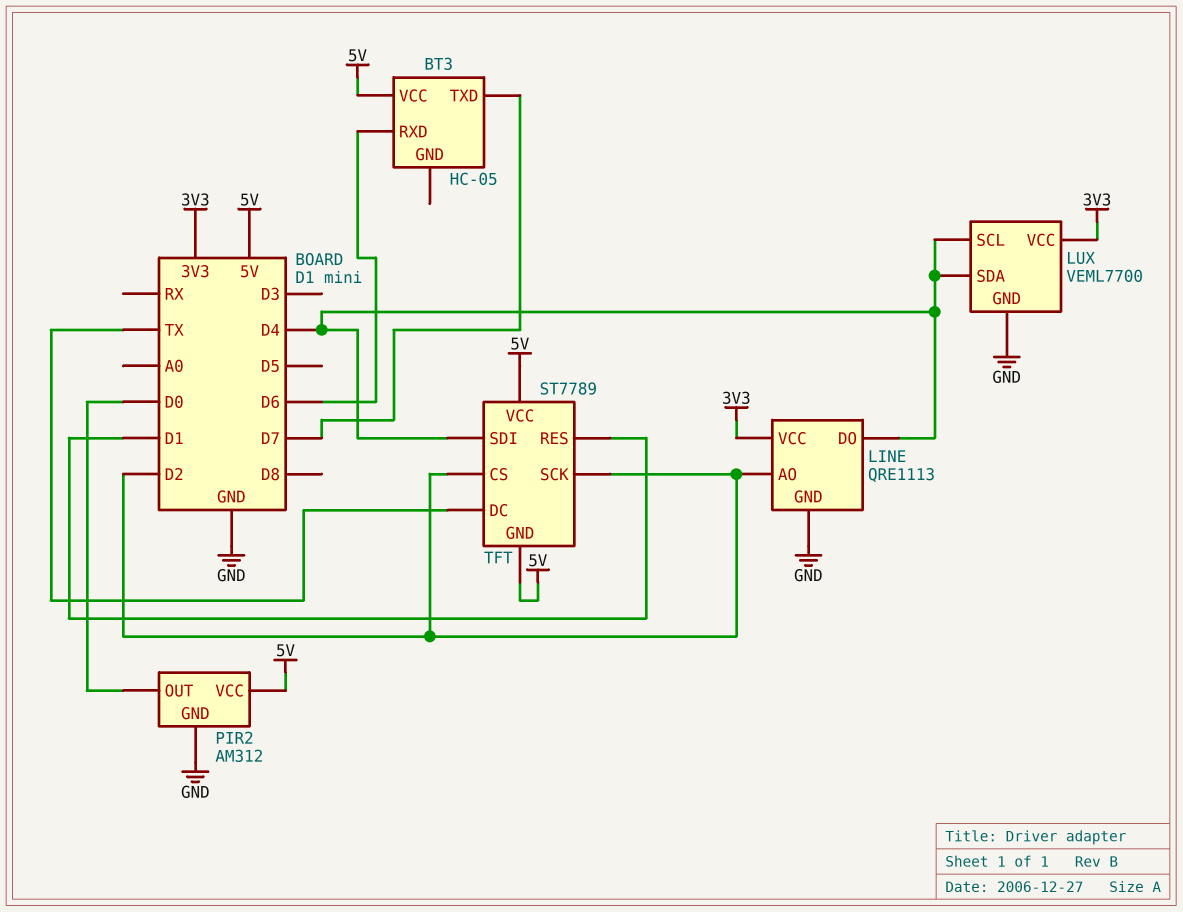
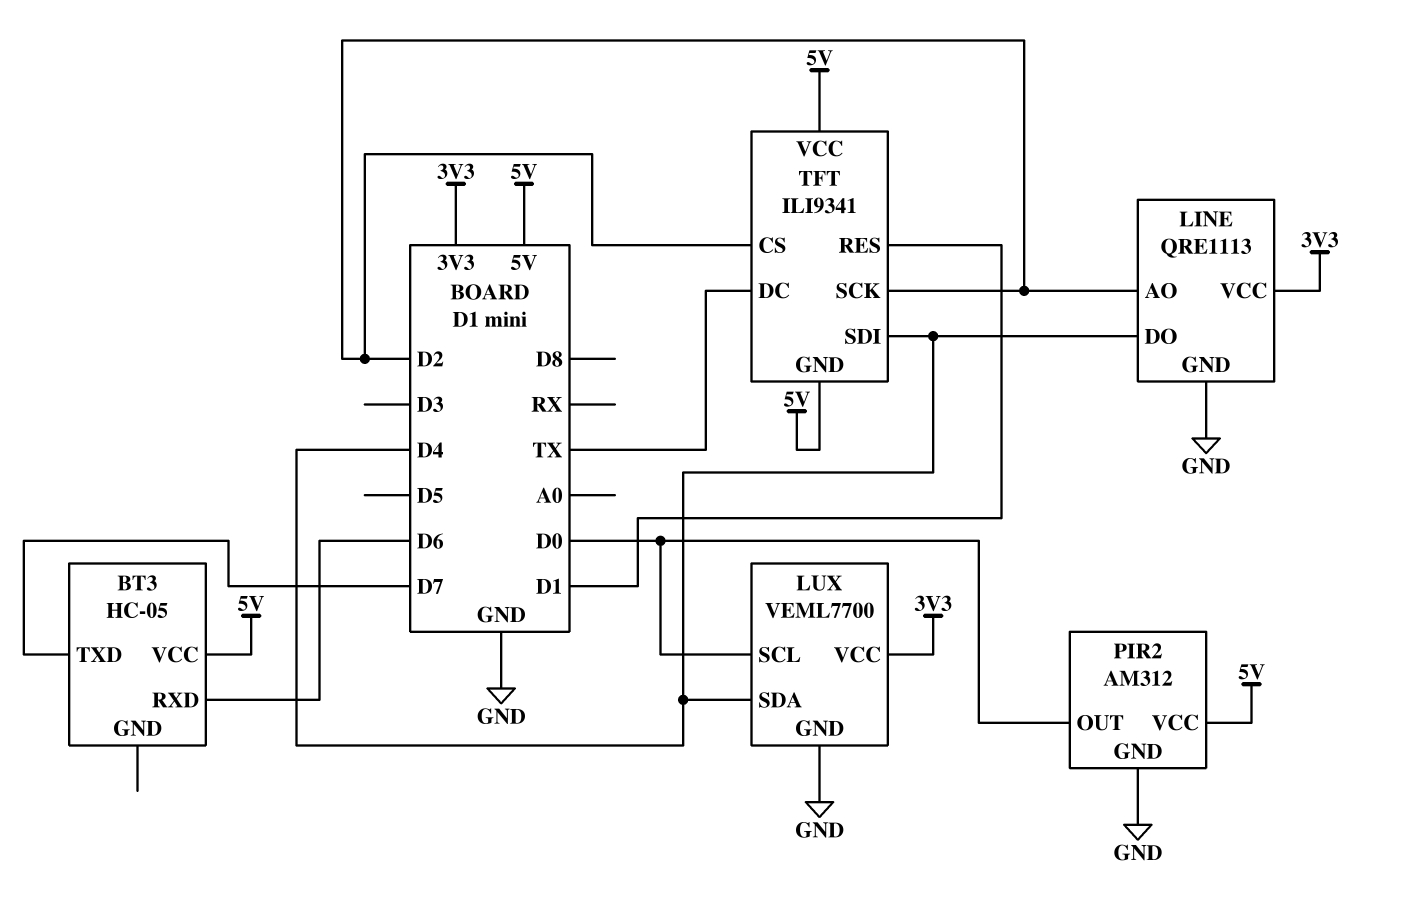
LUX pin SCL: D4 -> D0
TFT: ST7789 -> ILI9341

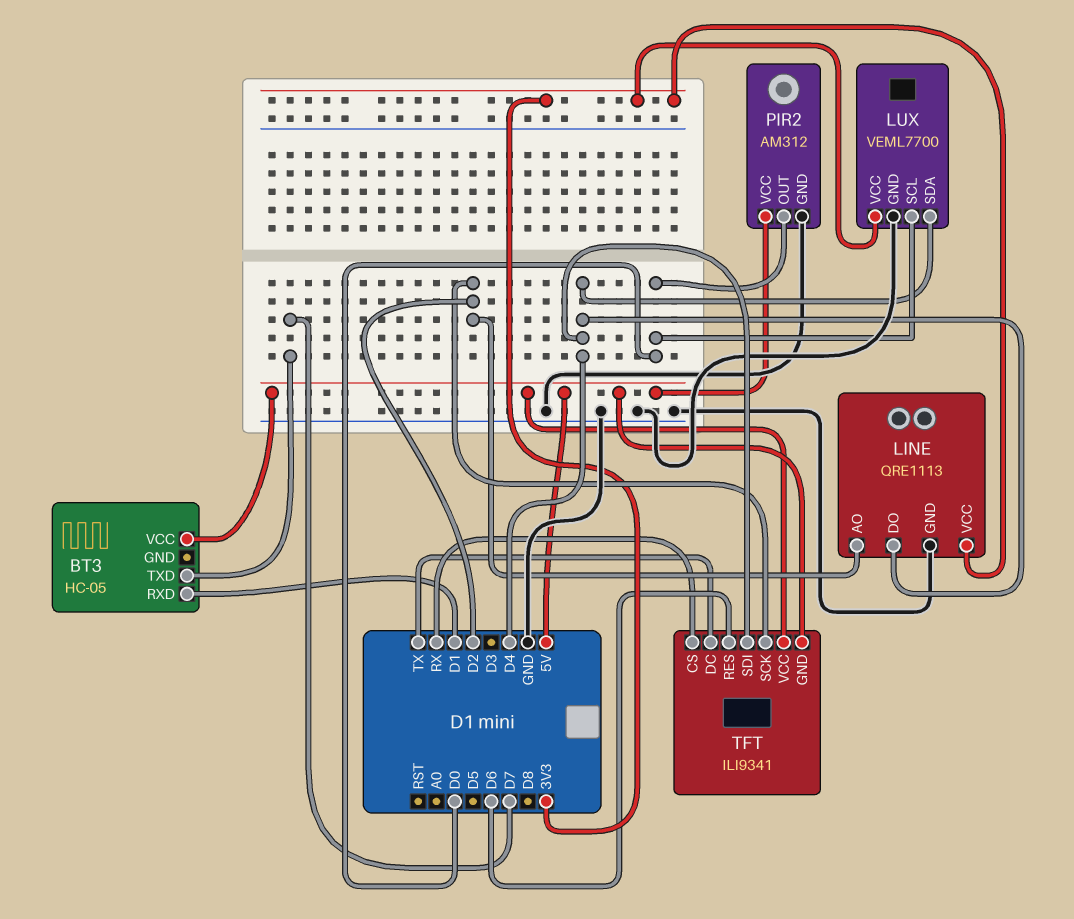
BT3 pin RXD: D6 -> D1
TFT pin CS: D2 -> RX
TFT pin RES: D1 -> D6

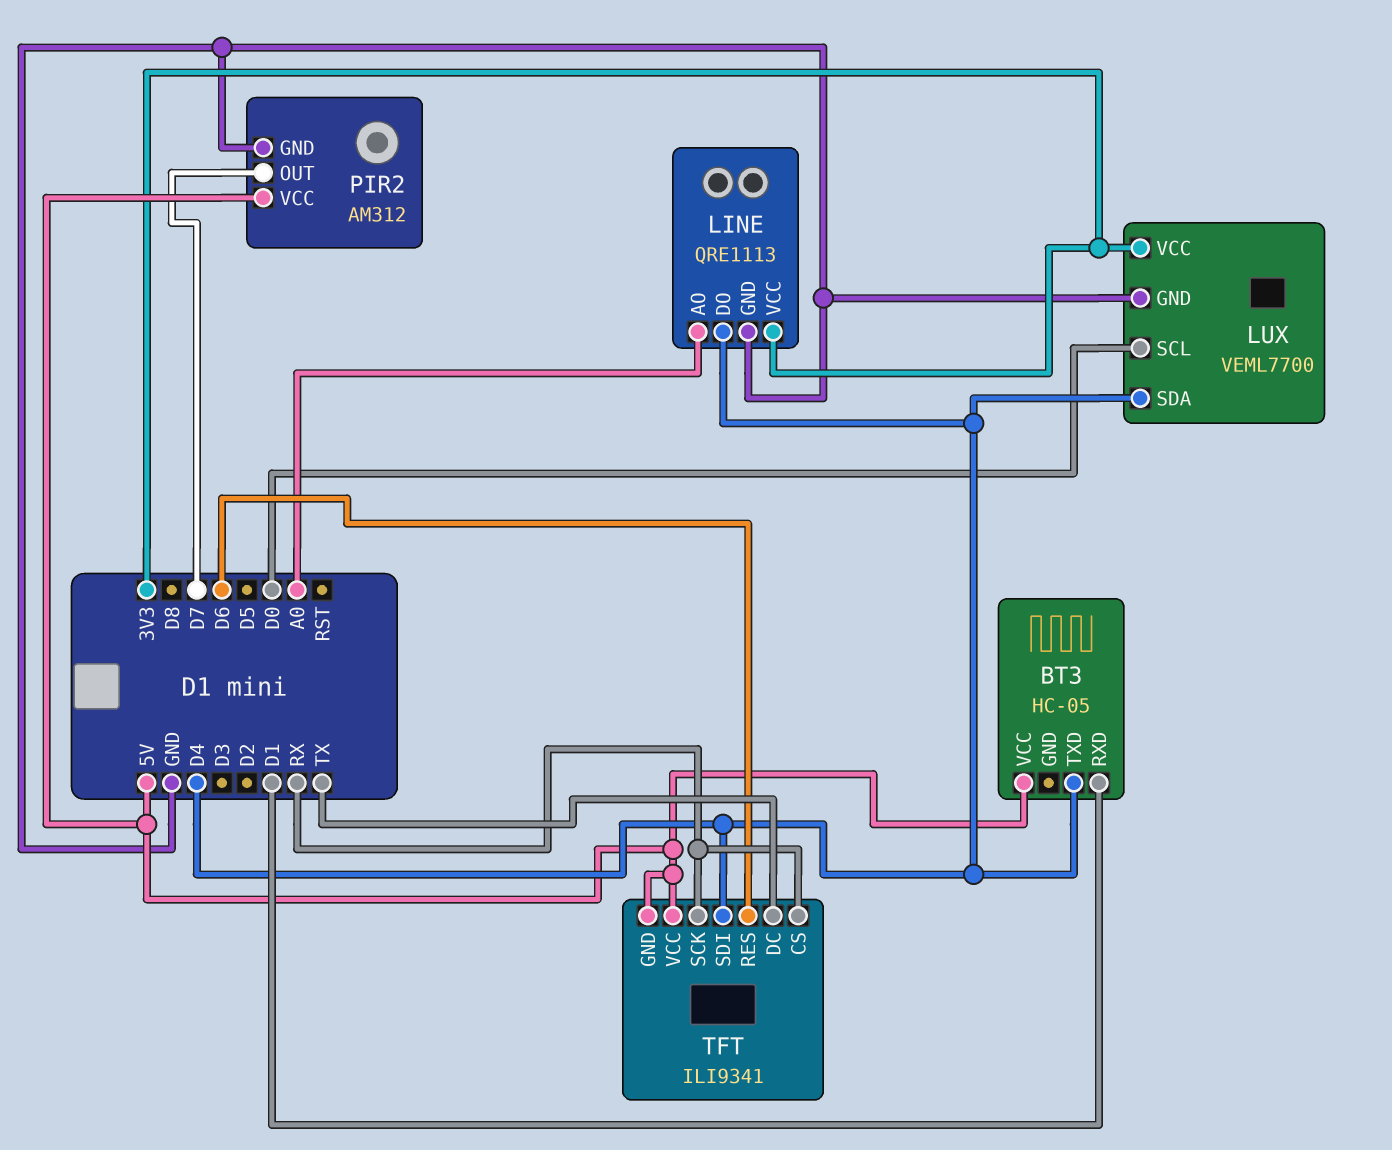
BT3 pin TXD: D7 -> D4
LINE pin AO: D2 -> A0
PIR2 pin OUT: D0 -> D7
TFT pin SCK: D2 -> RX

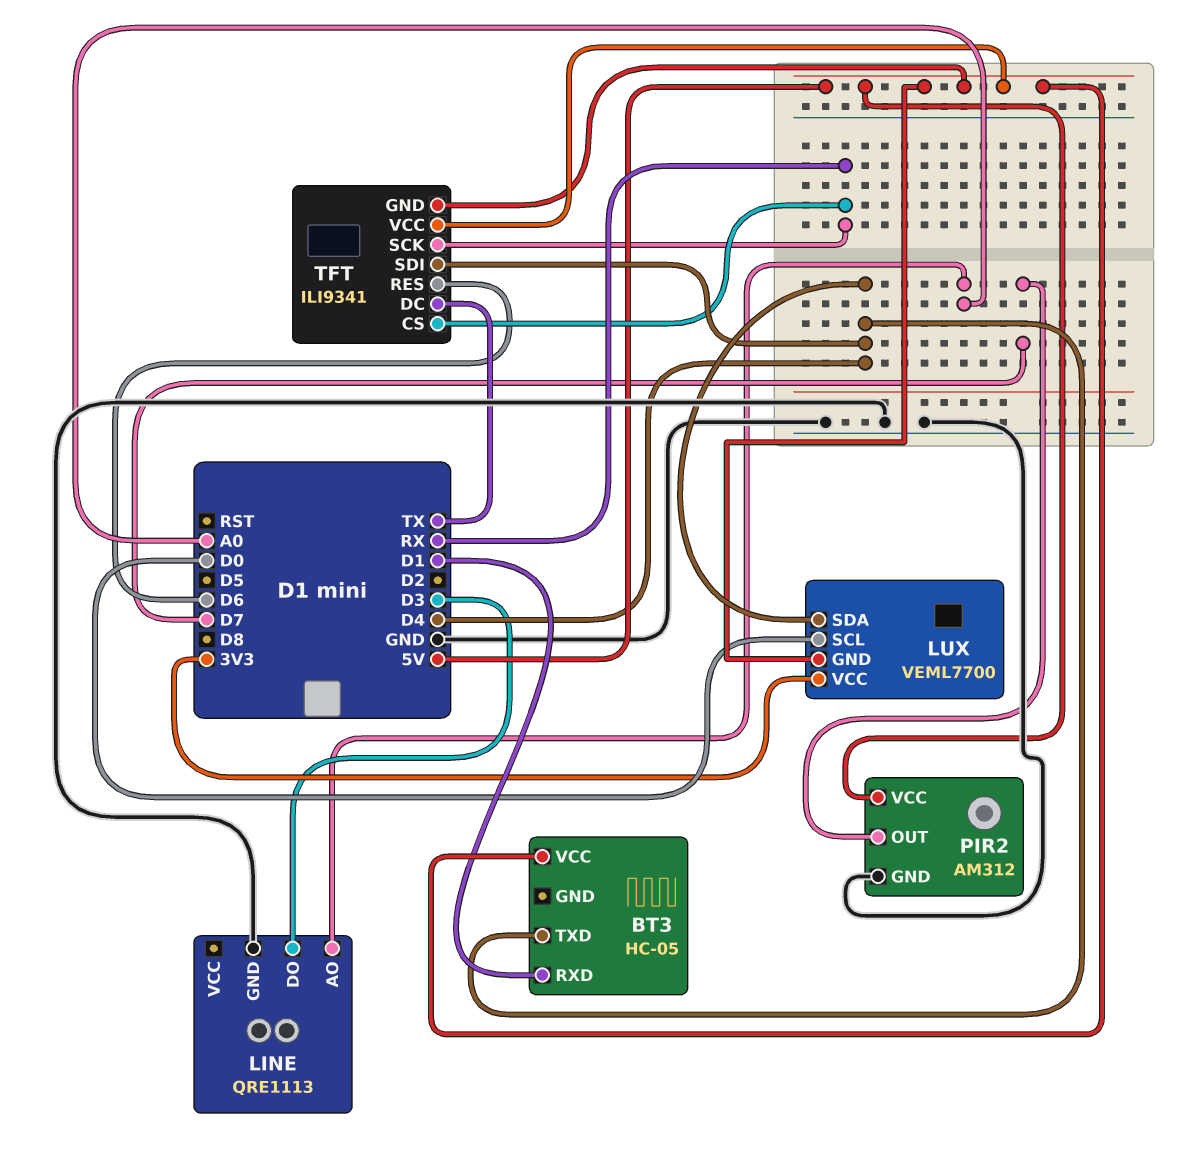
LINE pin DO: D4 -> D3
LINE pin VCC: 3V3 -> none
LUX pin GND: GND -> 5V

